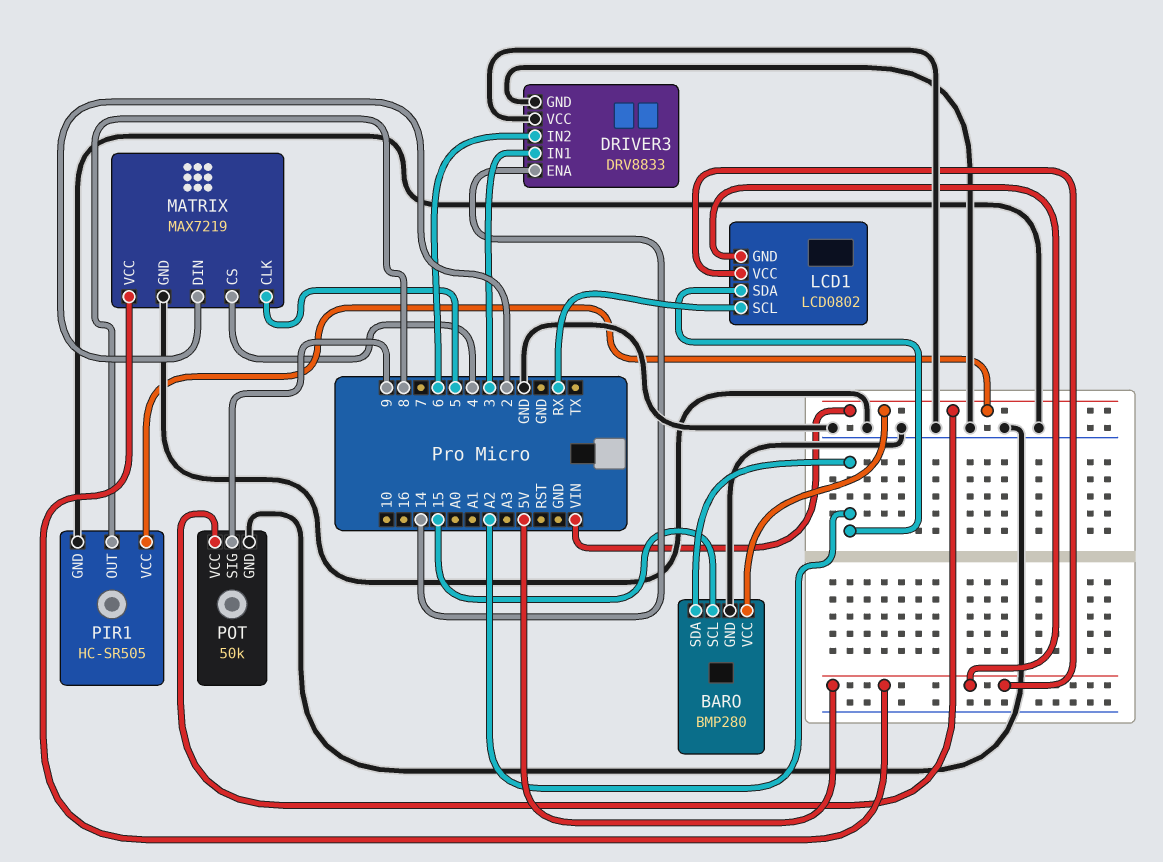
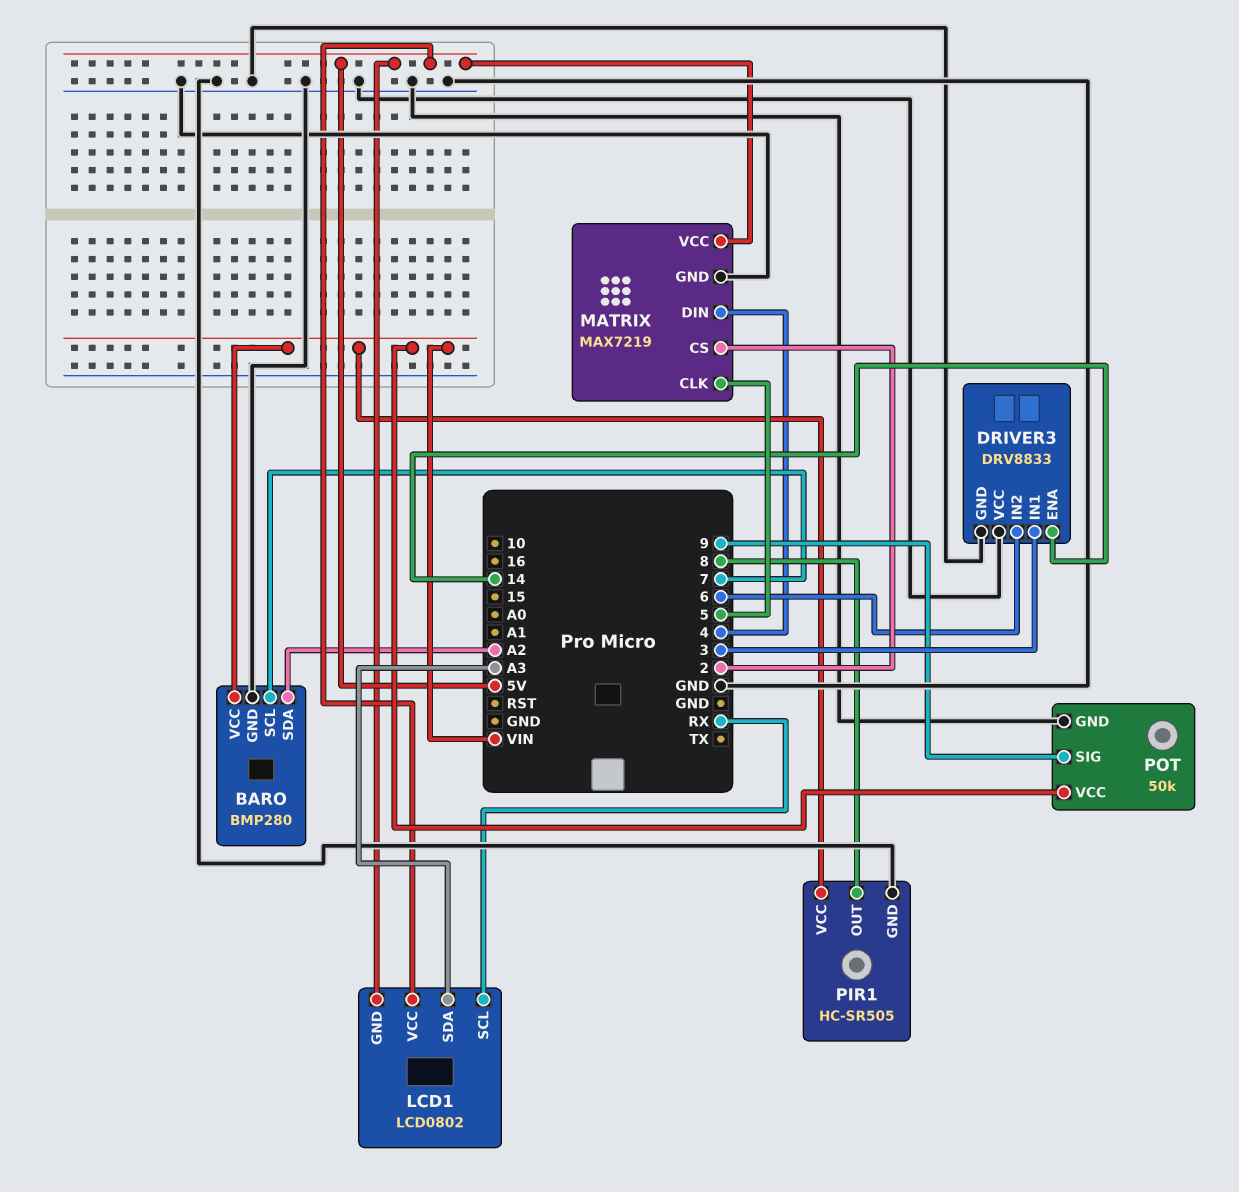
BARO pin SCL: 15 -> 7
LCD1 pin SDA: A2 -> A3
MATRIX pin CS: 4 -> 2
MATRIX pin DIN: 2 -> 4

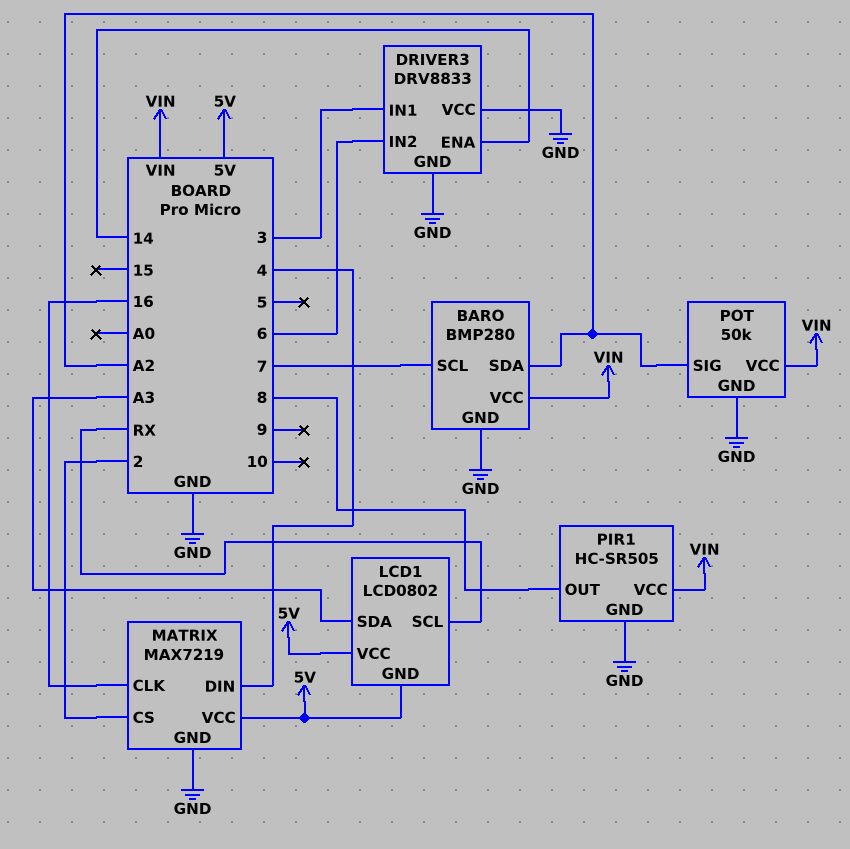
MATRIX pin CLK: 5 -> 16
POT pin SIG: 9 -> A2

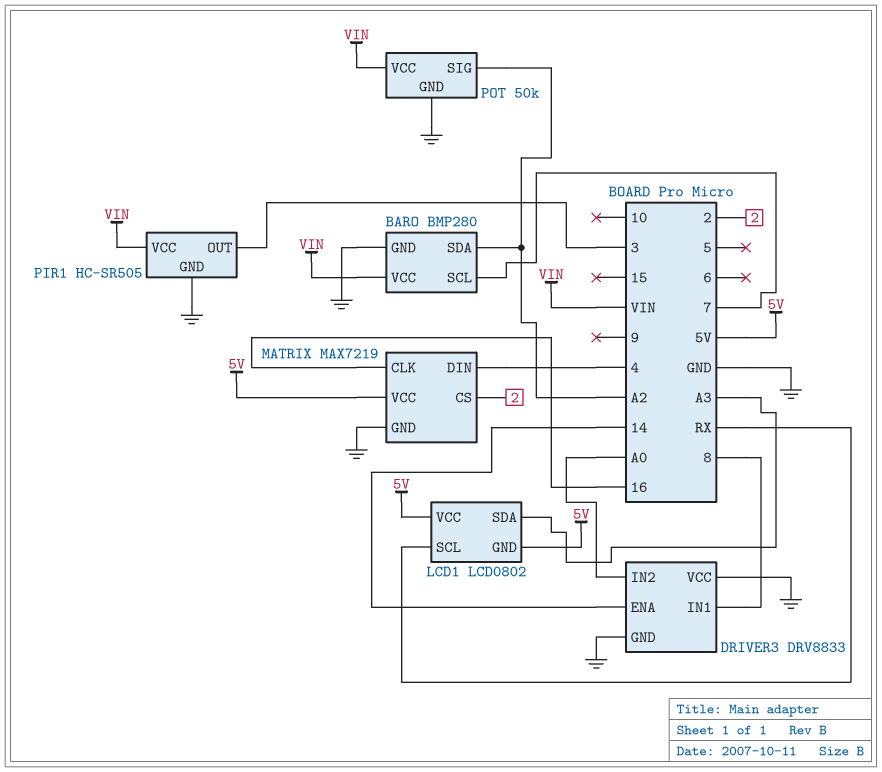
DRIVER3 pin IN1: 3 -> 8
DRIVER3 pin IN2: 6 -> A0
PIR1 pin OUT: 8 -> 3

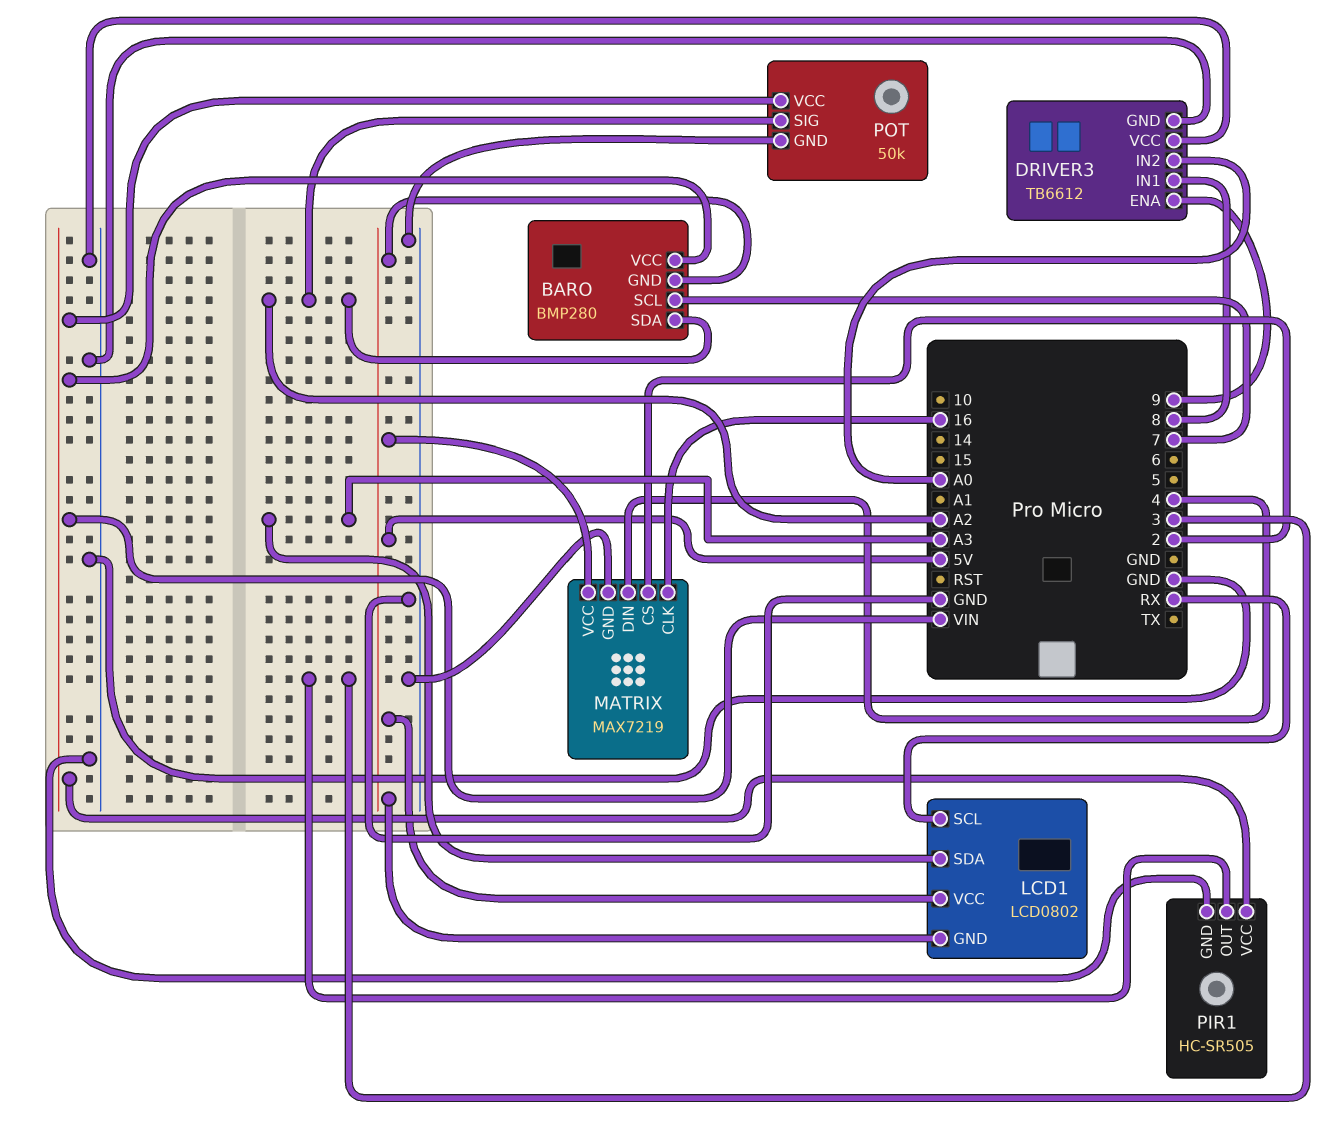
BARO pin GND: GND -> 5V
DRIVER3: DRV8833 -> TB6612
DRIVER3 pin ENA: 14 -> 9

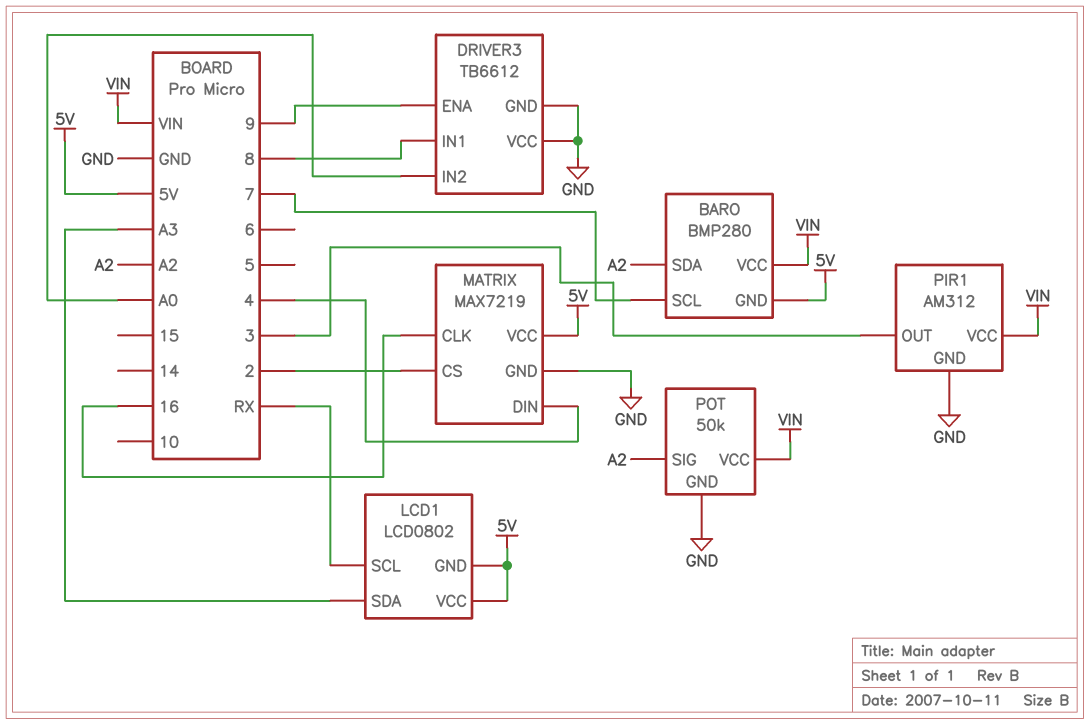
PIR1: HC-SR505 -> AM312

